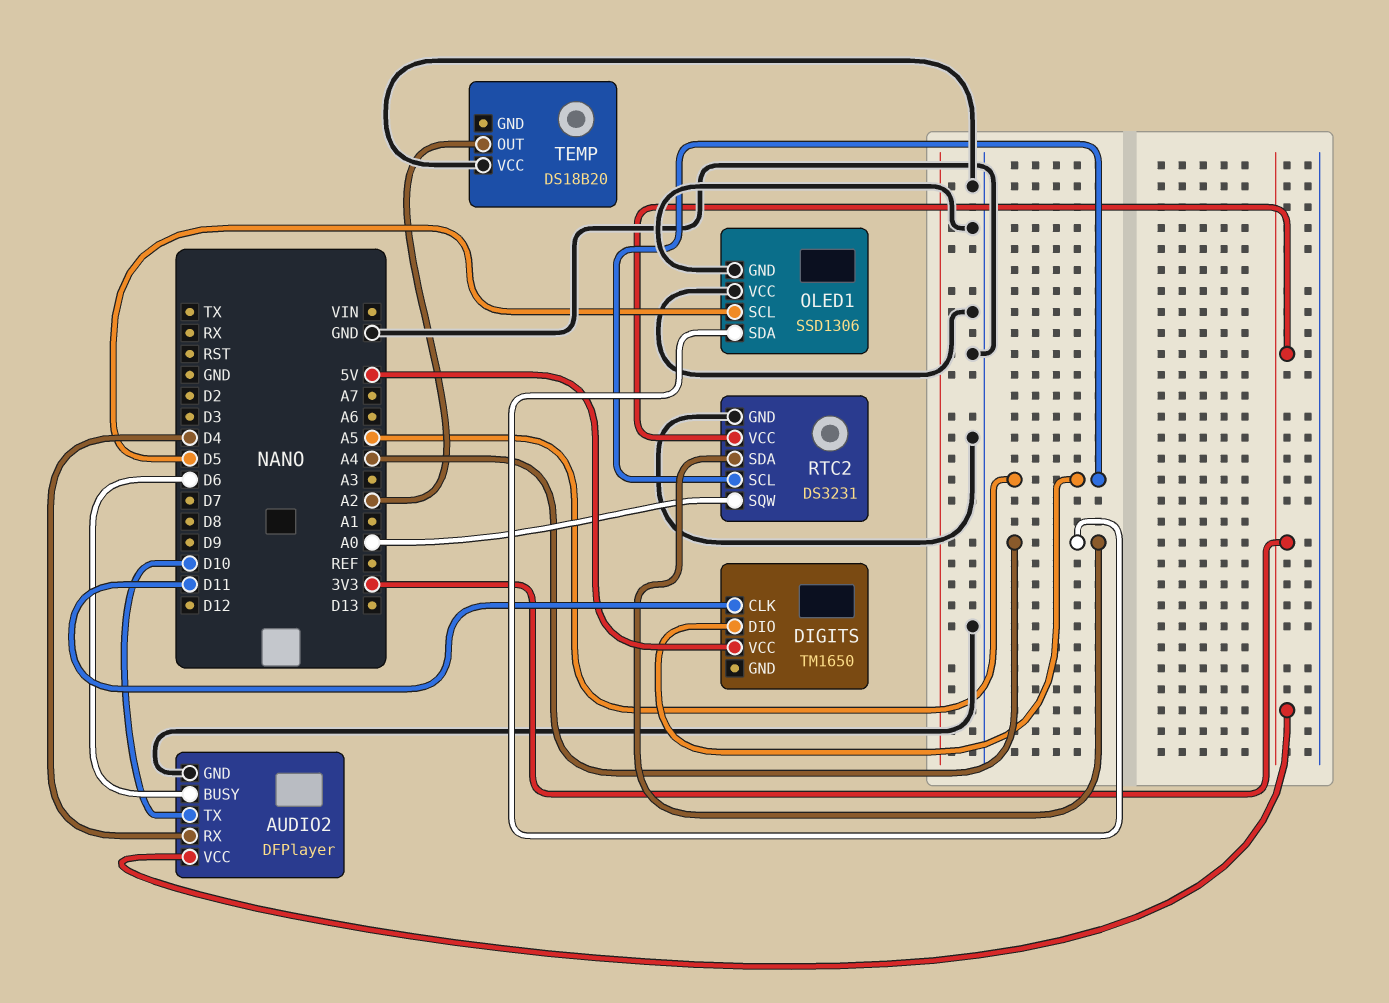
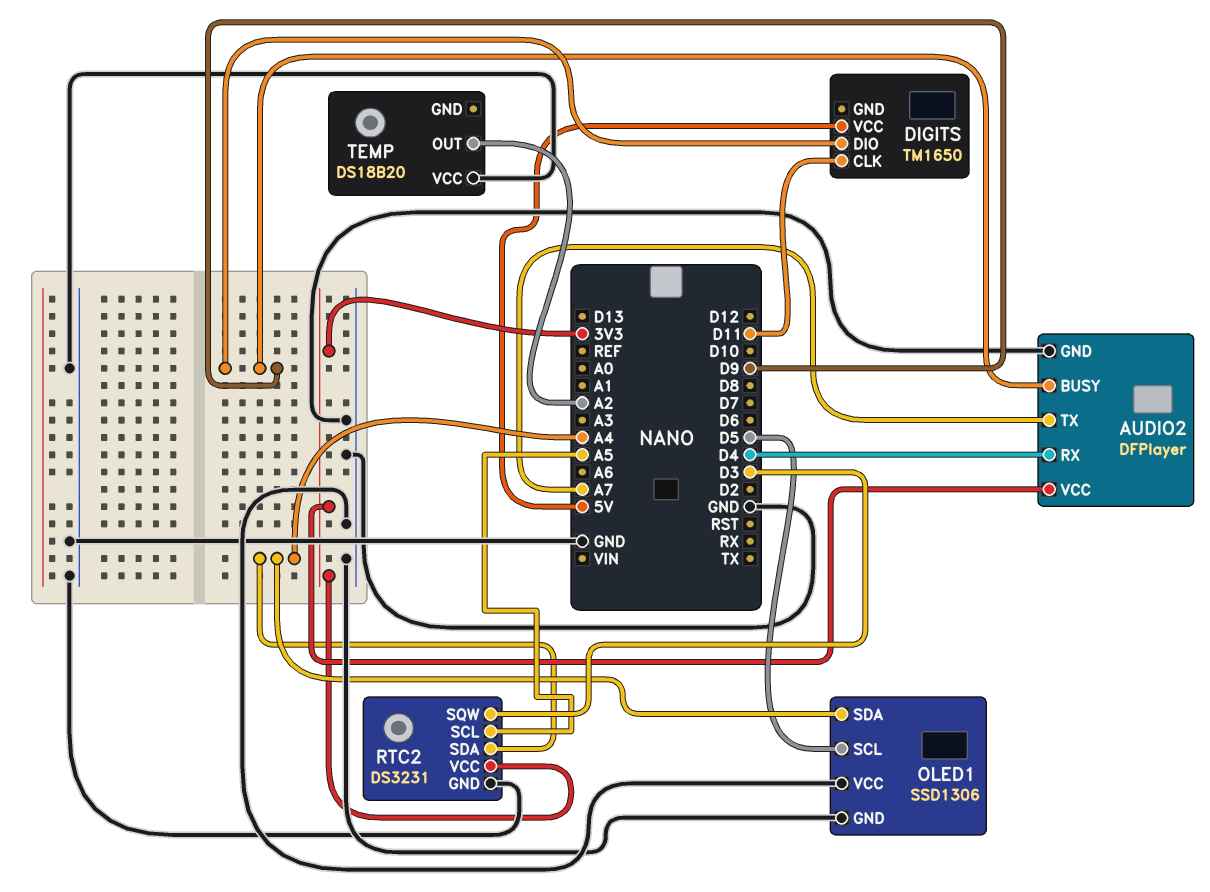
AUDIO2 pin BUSY: D6 -> D9
AUDIO2 pin TX: D10 -> A7
DIGITS pin DIO: A5 -> D9
RTC2 pin SQW: A0 -> D3

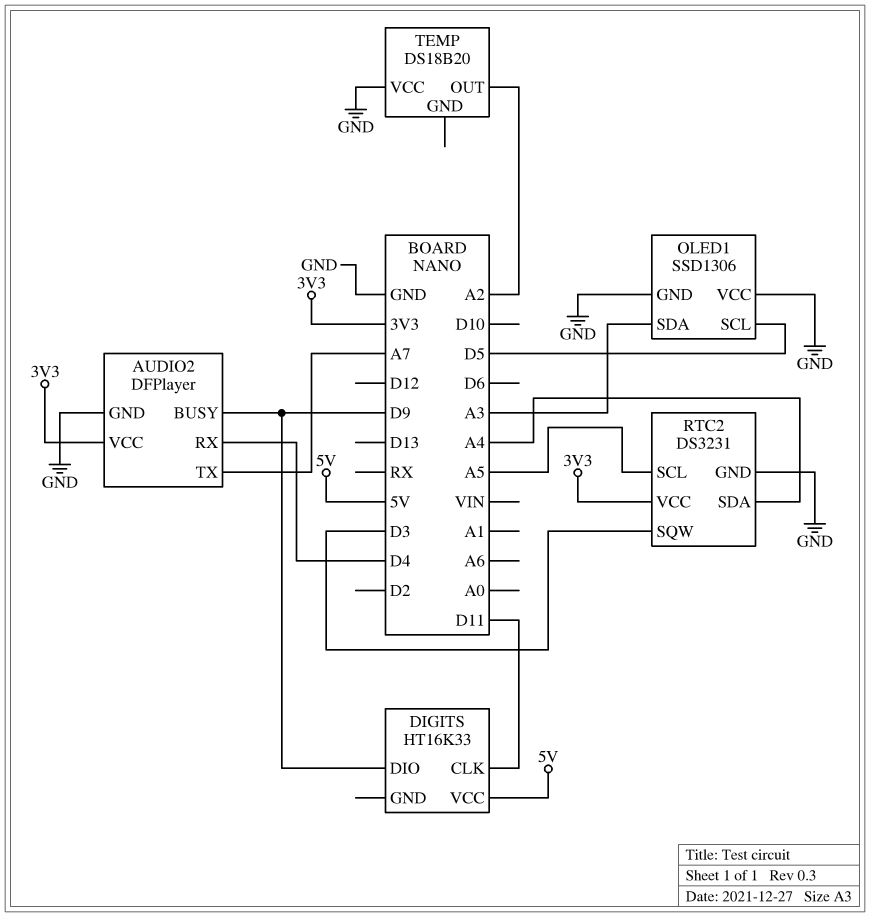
DIGITS: TM1650 -> HT16K33
OLED1 pin SDA: A4 -> A3

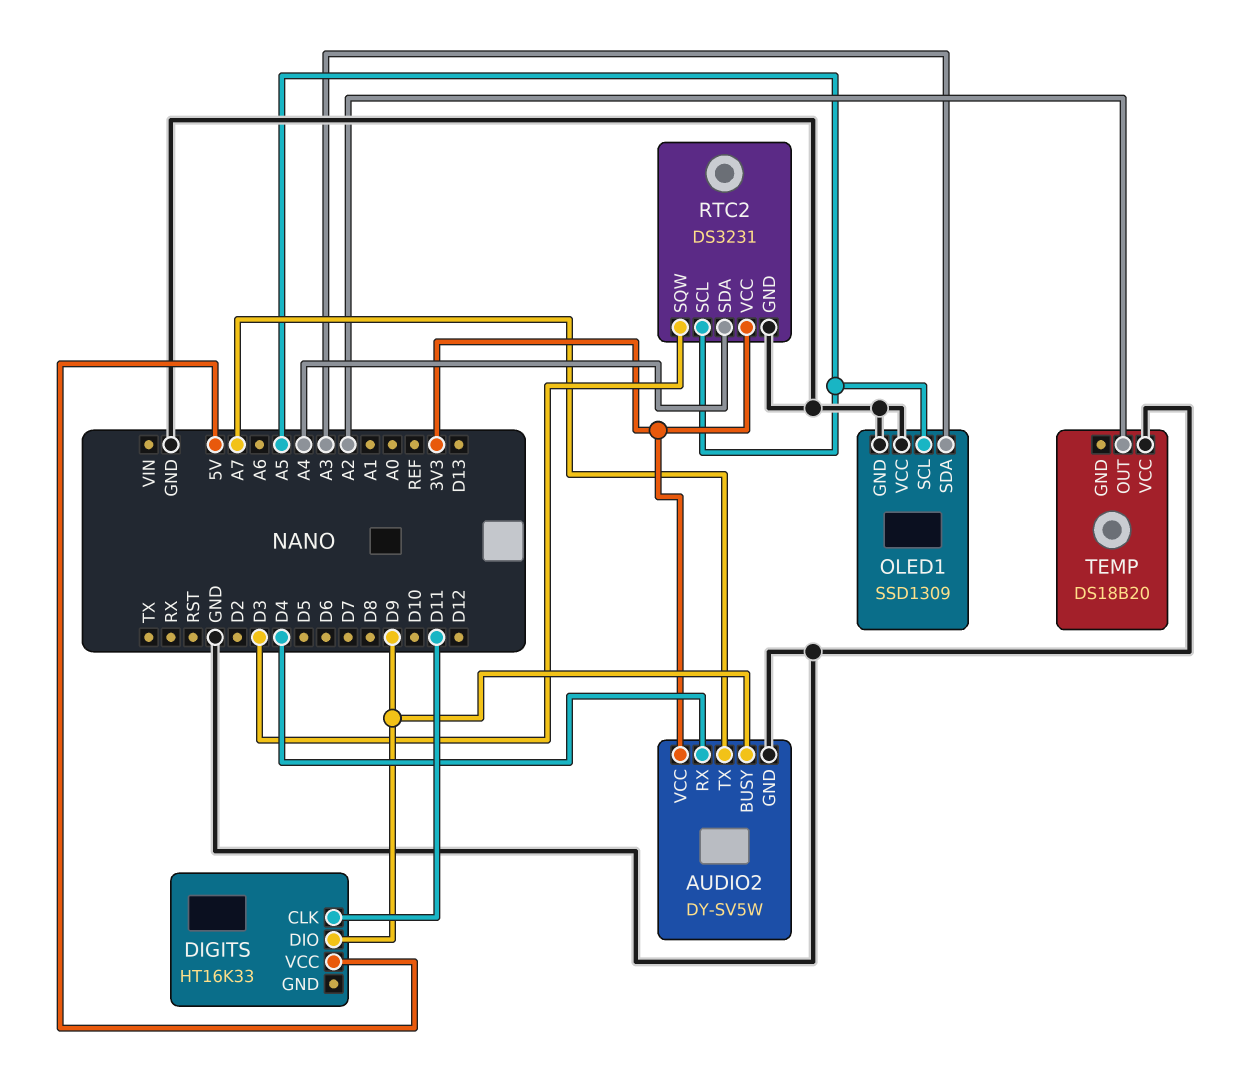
AUDIO2: DFPlayer -> DY-SV5W
OLED1: SSD1306 -> SSD1309
OLED1 pin SCL: D5 -> A5

